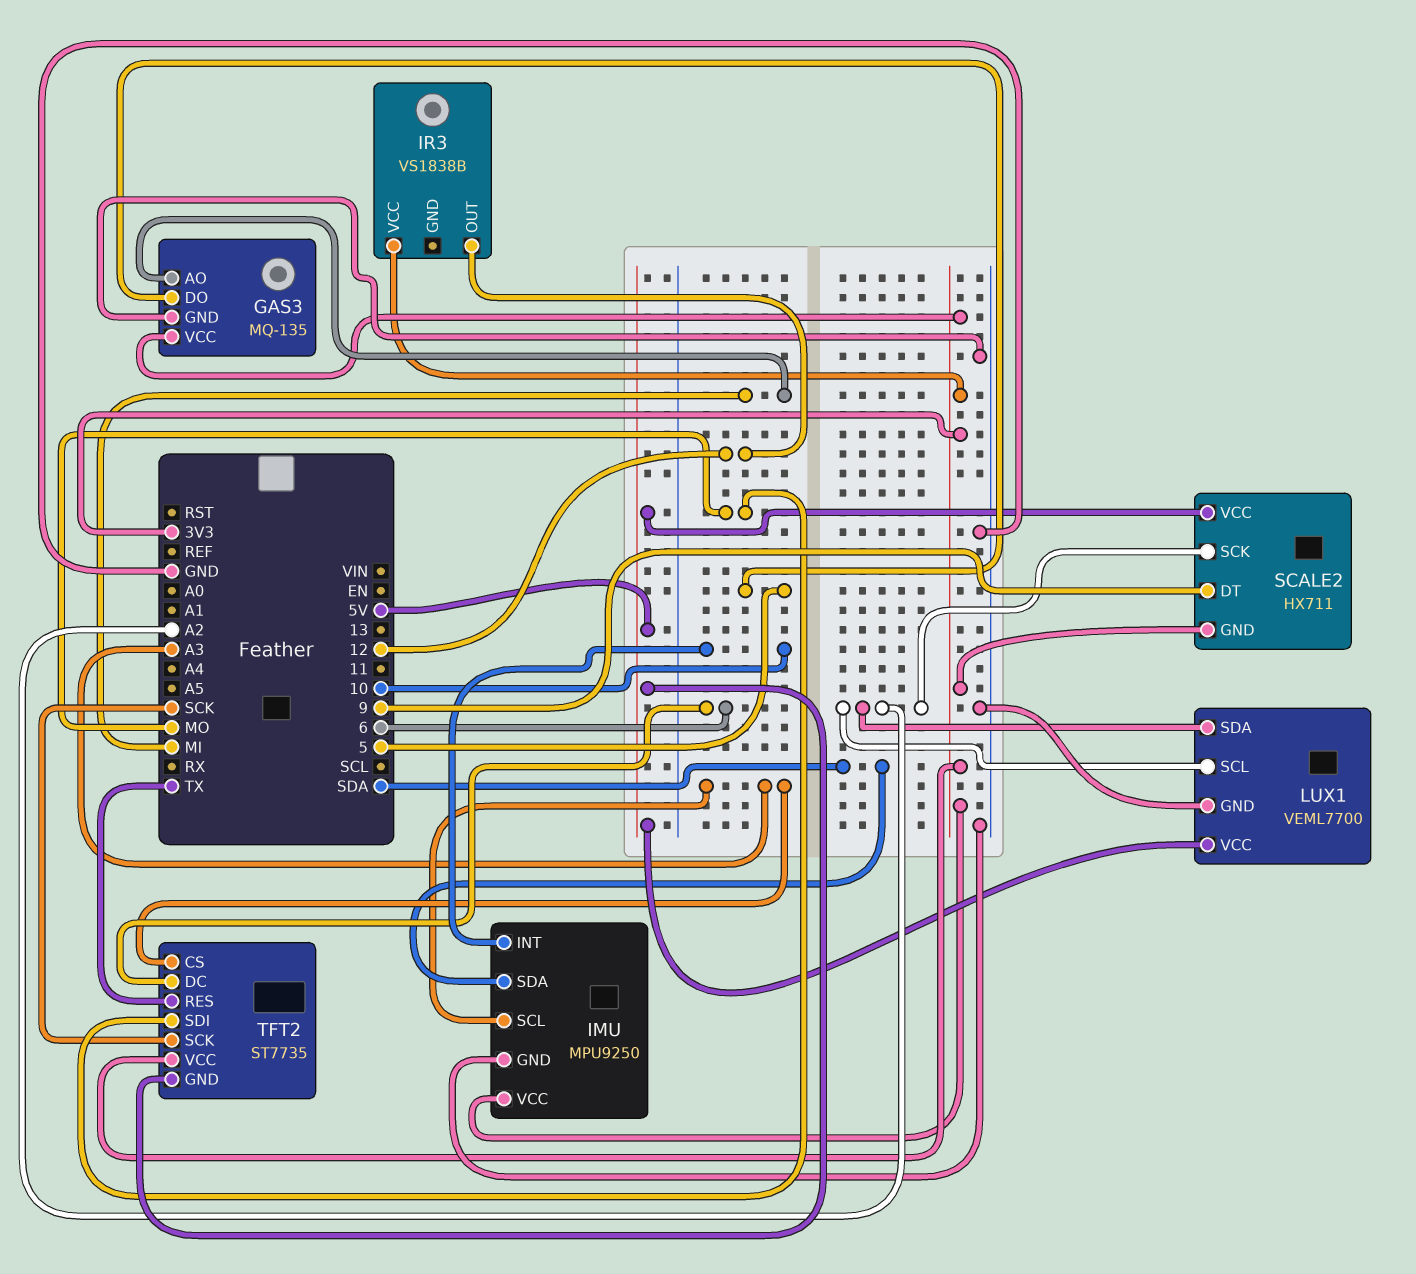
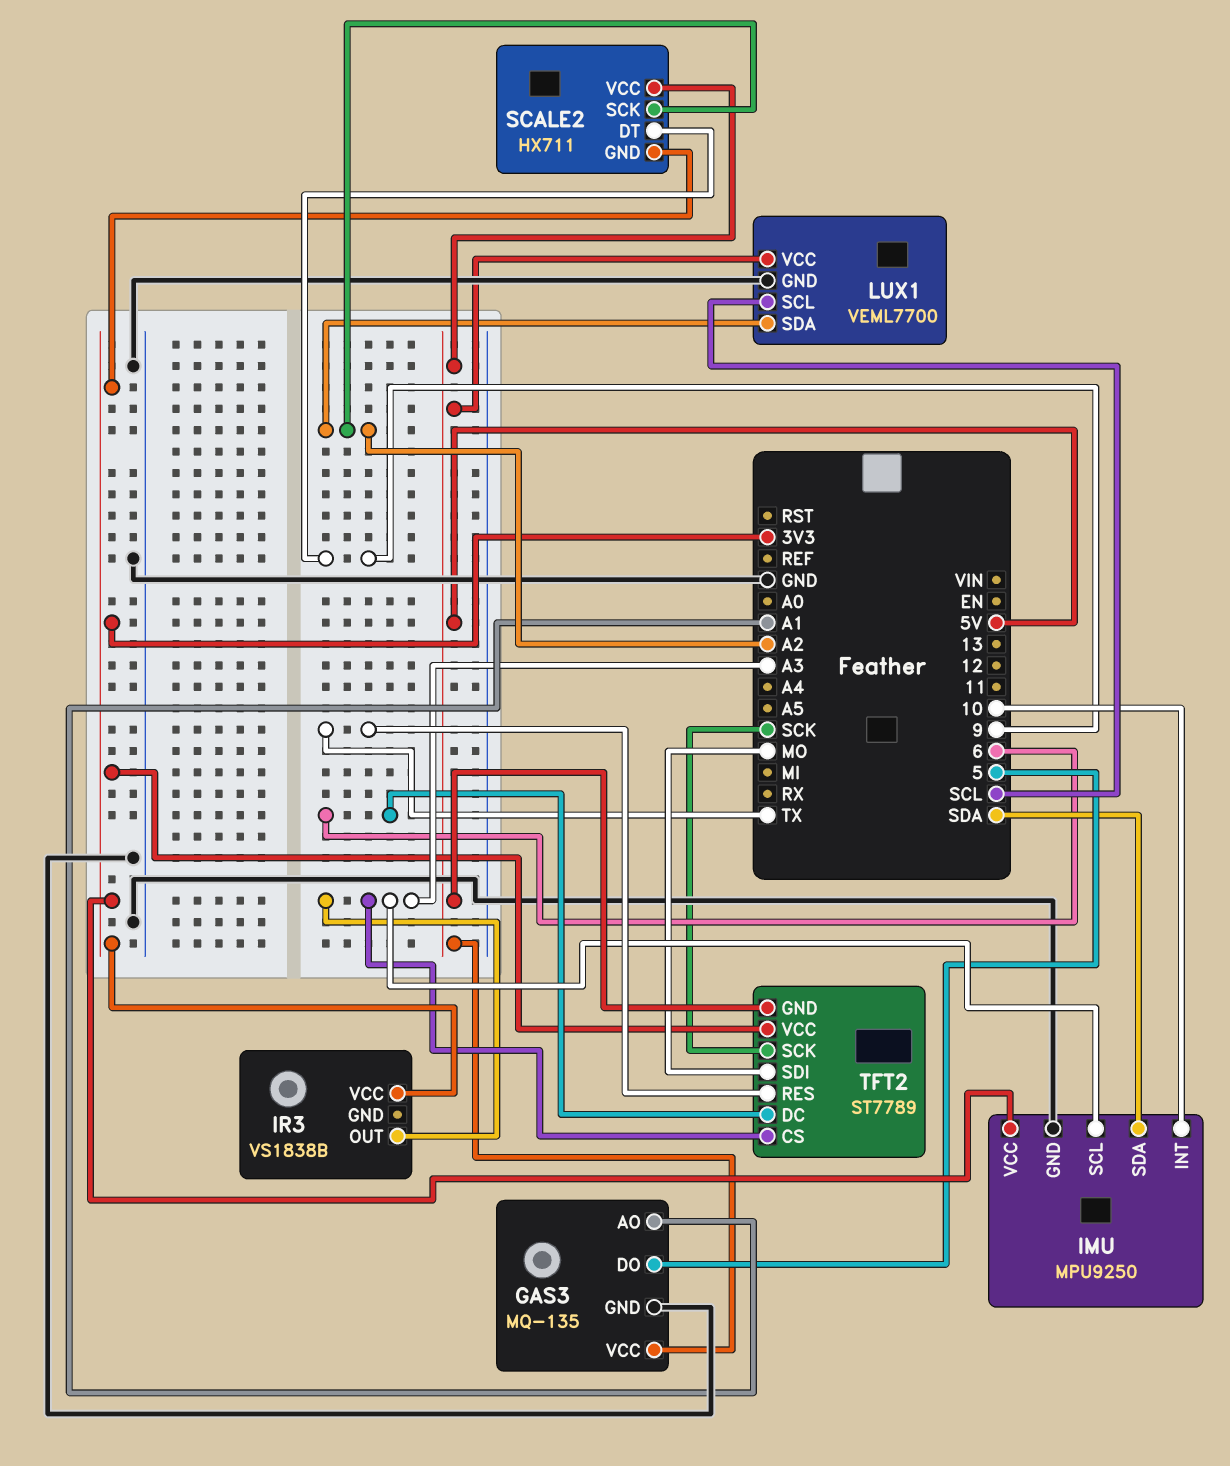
GAS3 pin AO: MI -> A1
GAS3 pin VCC: 3V3 -> 5V
IR3 pin OUT: 12 -> A3
LUX1 pin SCL: A2 -> SCL
TFT2: ST7735 -> ST7789

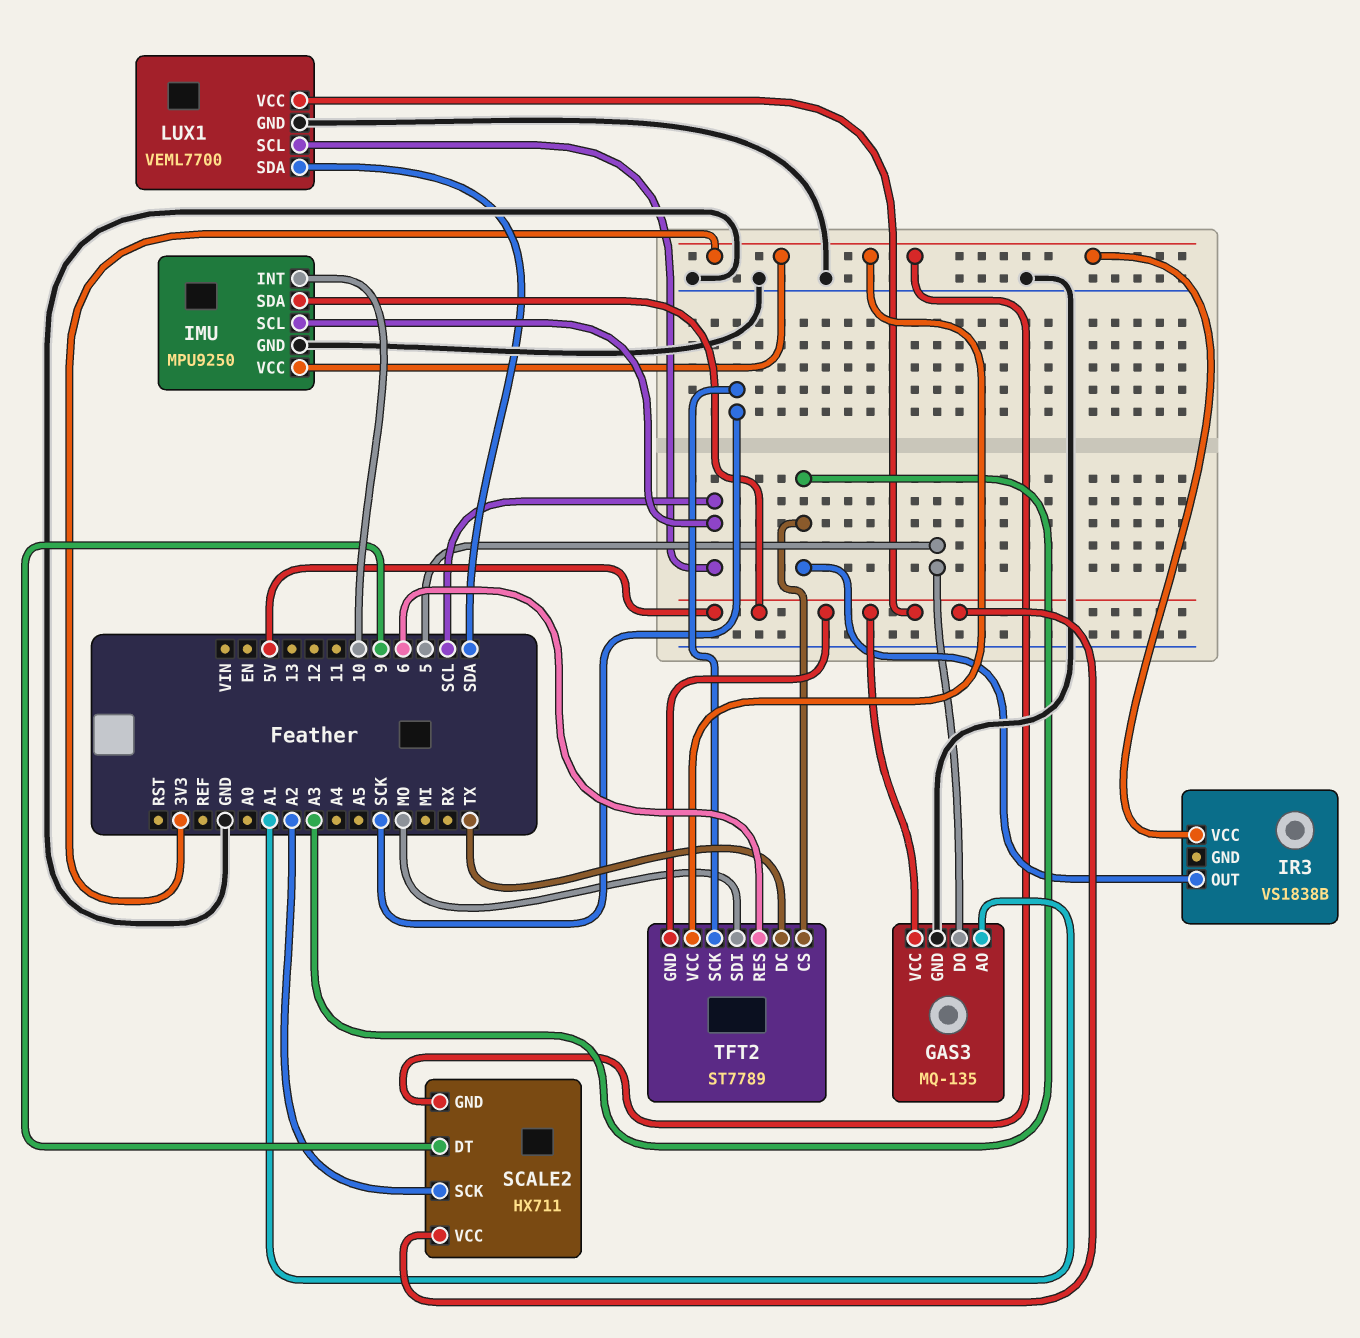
IMU pin SCL: A3 -> SCL
IMU pin SDA: SDA -> 5V
LUX1 pin SDA: A2 -> SDA
TFT2 pin DC: 6 -> TX
TFT2 pin RES: TX -> 6

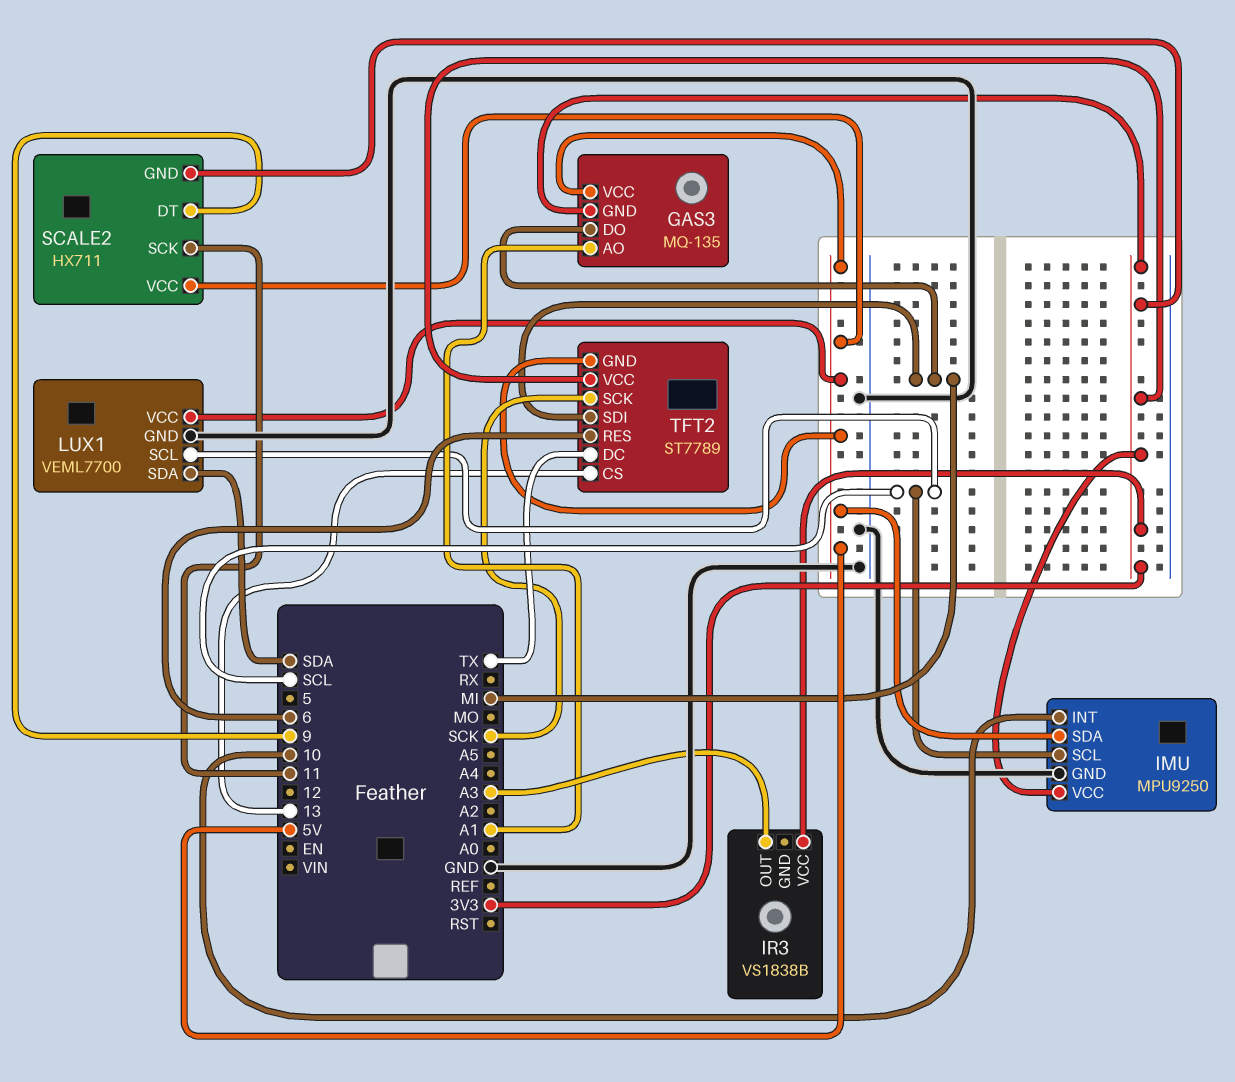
GAS3 pin DO: 5 -> MI
GAS3 pin GND: GND -> 3V3
SCALE2 pin SCK: A2 -> 11
TFT2 pin CS: A3 -> 13
TFT2 pin SDI: MO -> MI

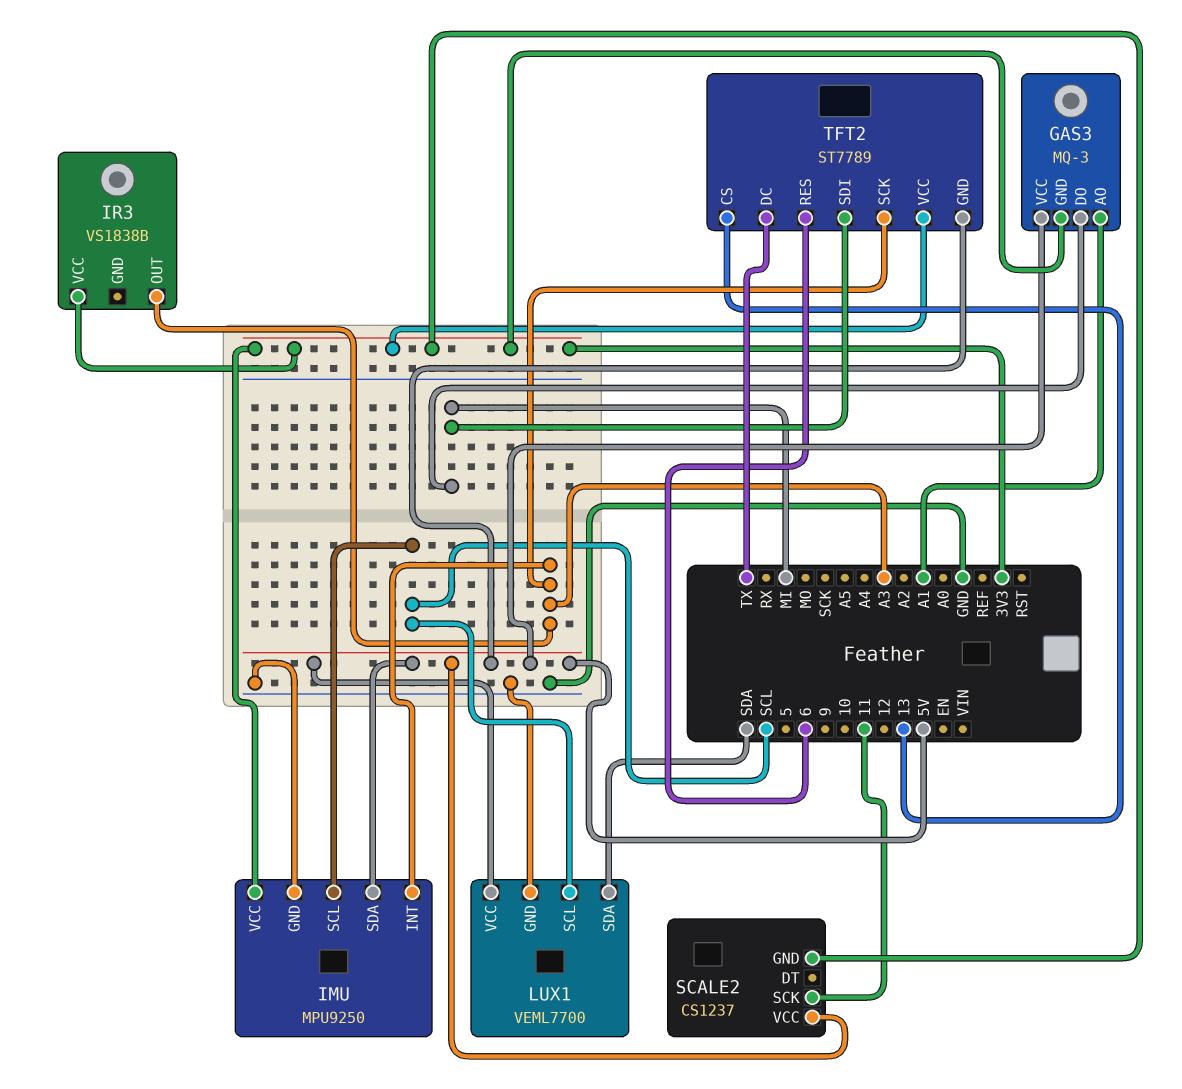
GAS3: MQ-135 -> MQ-3
IMU pin INT: 10 -> A3
SCALE2: HX711 -> CS1237
SCALE2 pin DT: 9 -> none
TFT2 pin SCK: SCK -> A3

